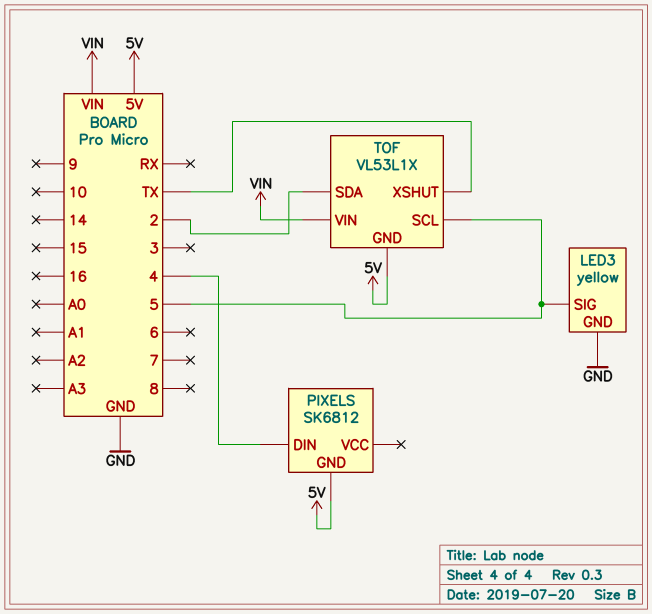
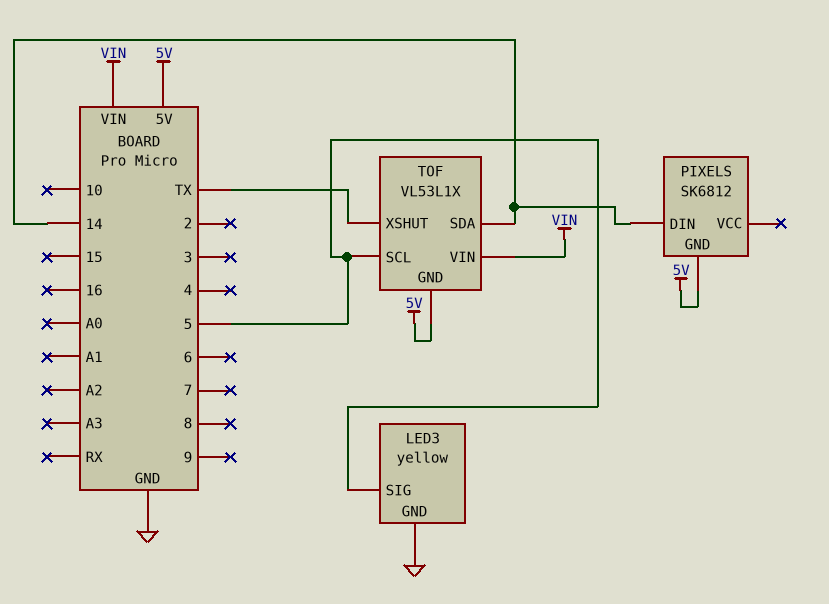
PIXELS pin DIN: 4 -> 14
TOF pin SDA: 2 -> 14

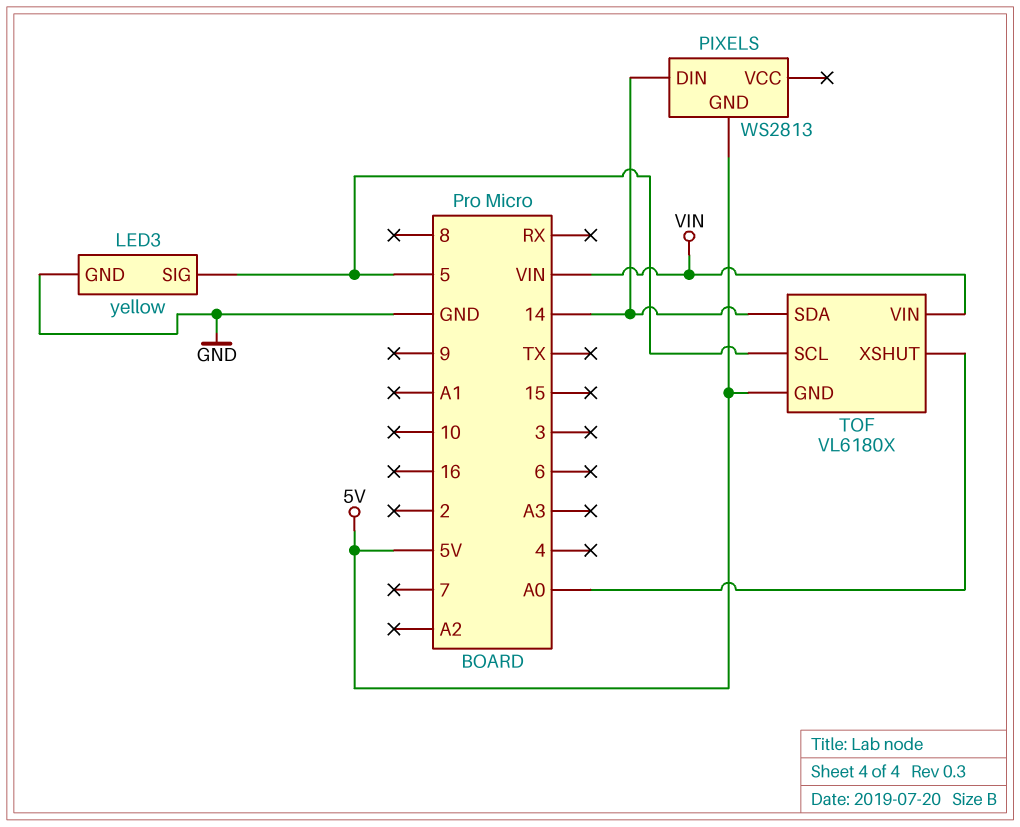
PIXELS: SK6812 -> WS2813
TOF: VL53L1X -> VL6180X
TOF pin XSHUT: TX -> A0

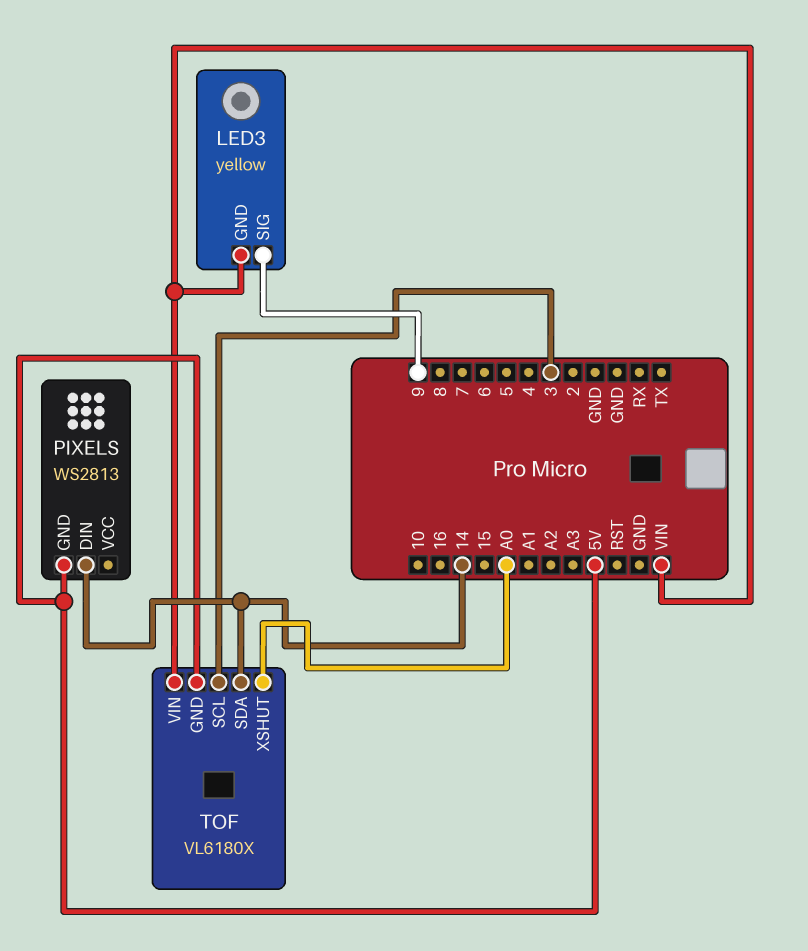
LED3 pin GND: GND -> VIN
LED3 pin SIG: 5 -> 9
TOF pin SCL: 5 -> 3

